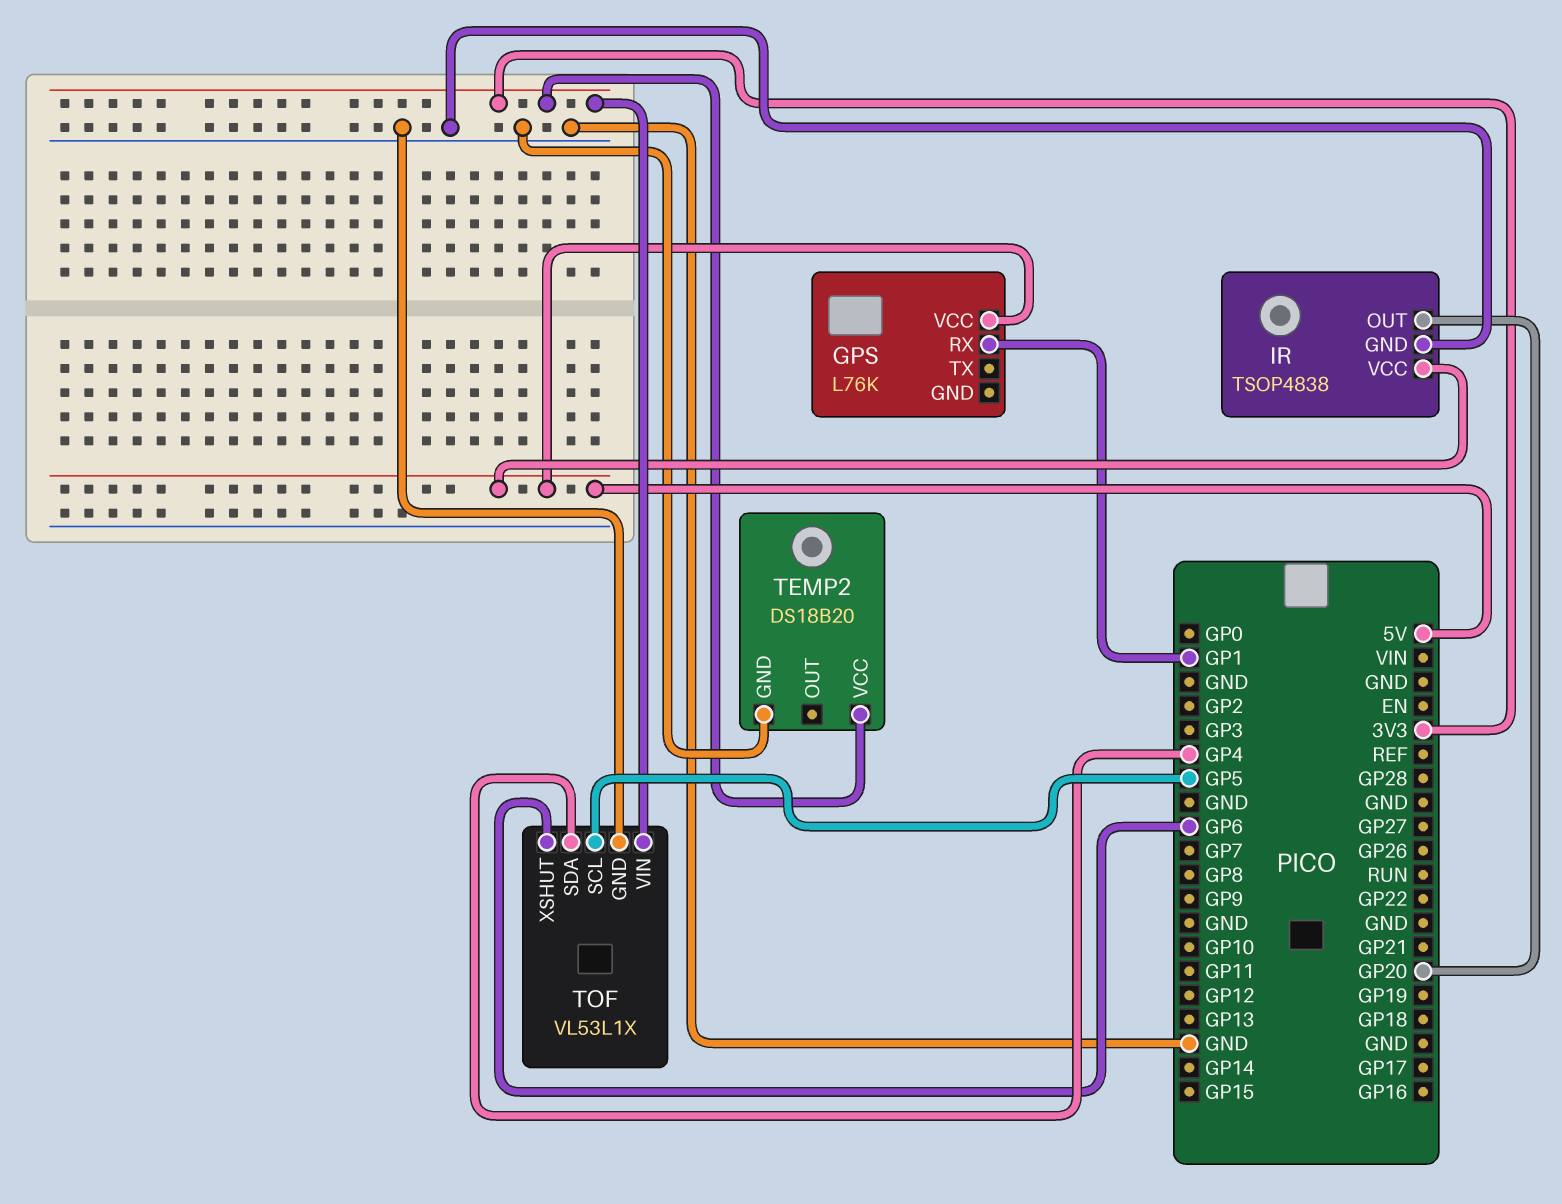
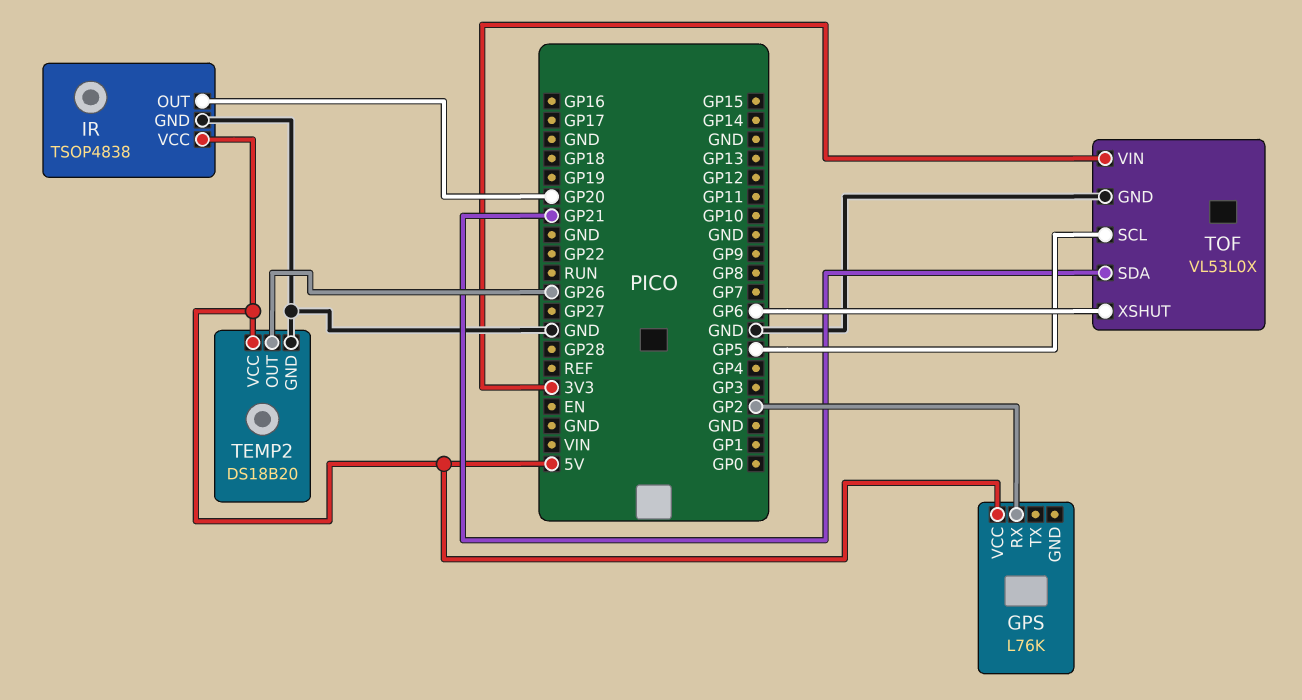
GPS pin RX: GP1 -> GP2
TEMP2 pin OUT: none -> GP26
TEMP2 pin VCC: 3V3 -> 5V
TOF: VL53L1X -> VL53L0X
TOF pin SDA: GP4 -> GP21

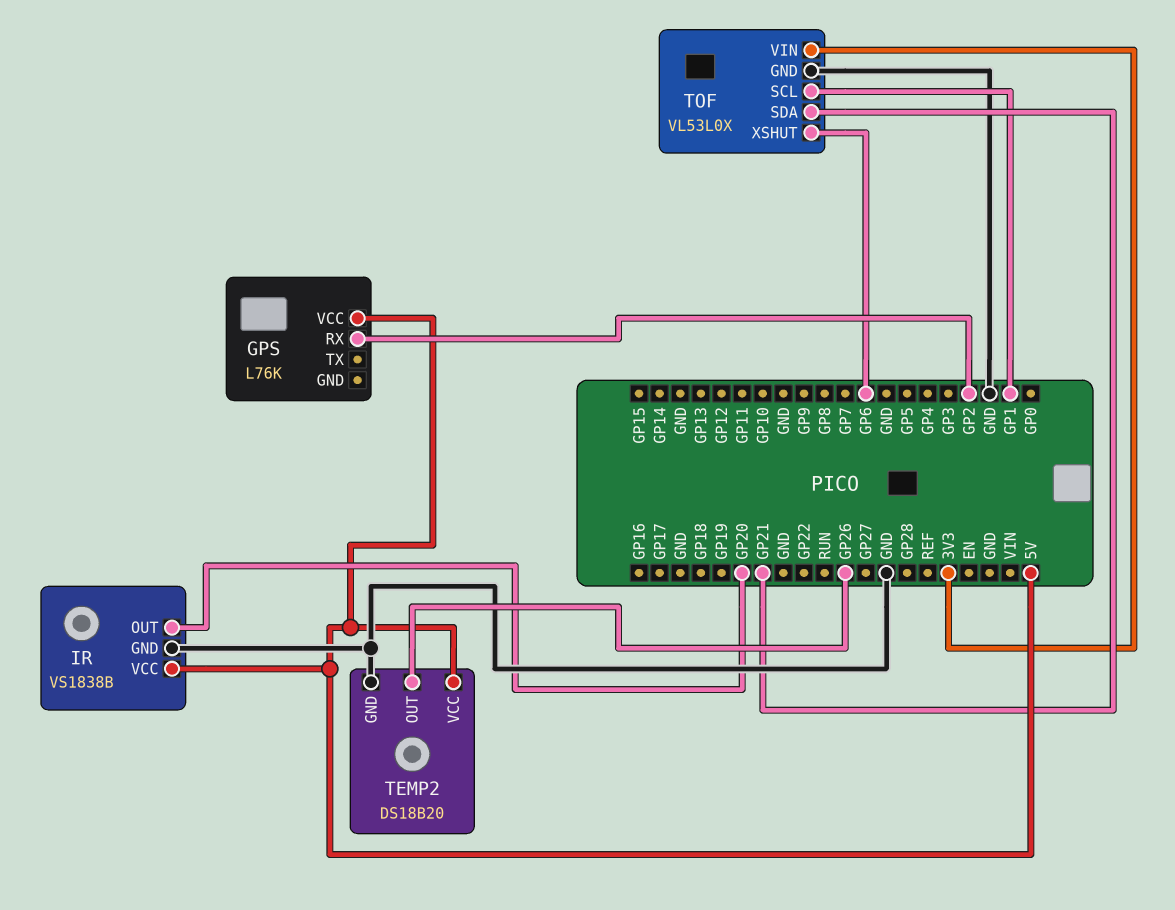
IR: TSOP4838 -> VS1838B
TOF pin SCL: GP5 -> GP1

